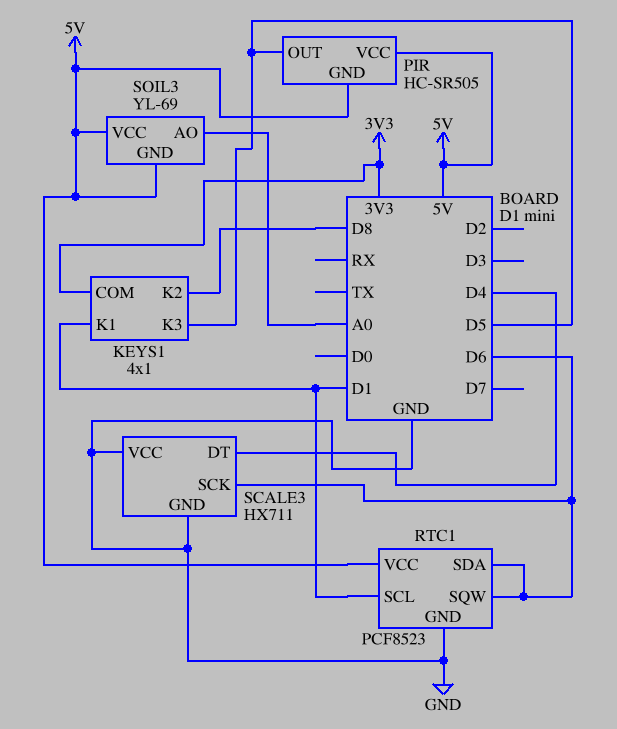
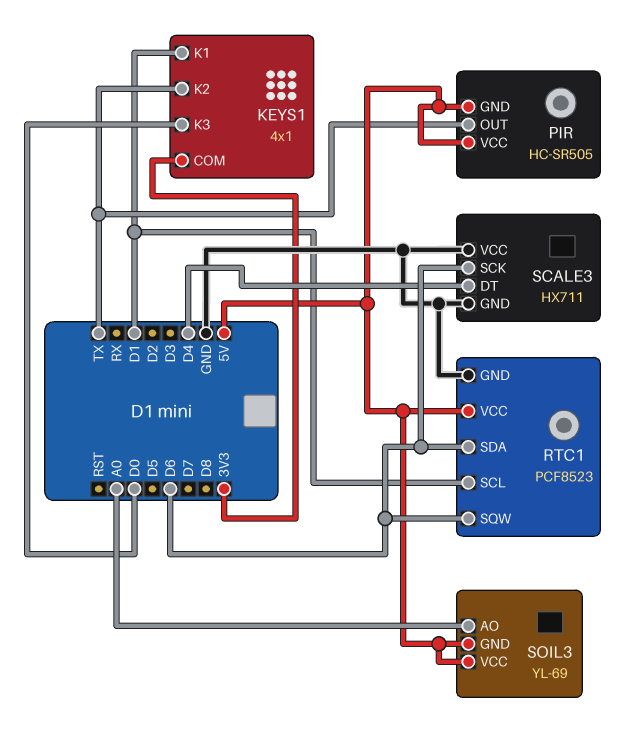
KEYS1 pin K2: D8 -> TX
KEYS1 pin K3: D5 -> D0
PIR pin OUT: D5 -> TX

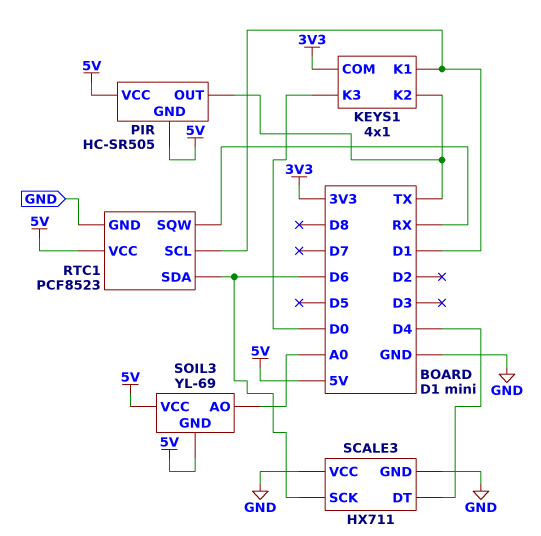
RTC1 pin SQW: D6 -> RX

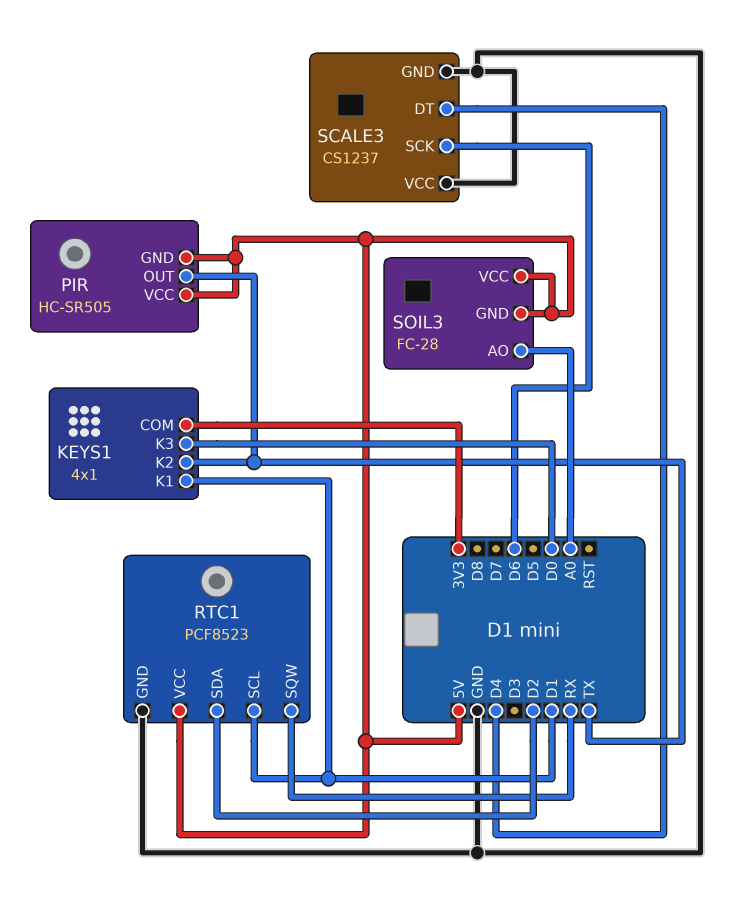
RTC1 pin SDA: D6 -> D2
SCALE3: HX711 -> CS1237
SOIL3: YL-69 -> FC-28

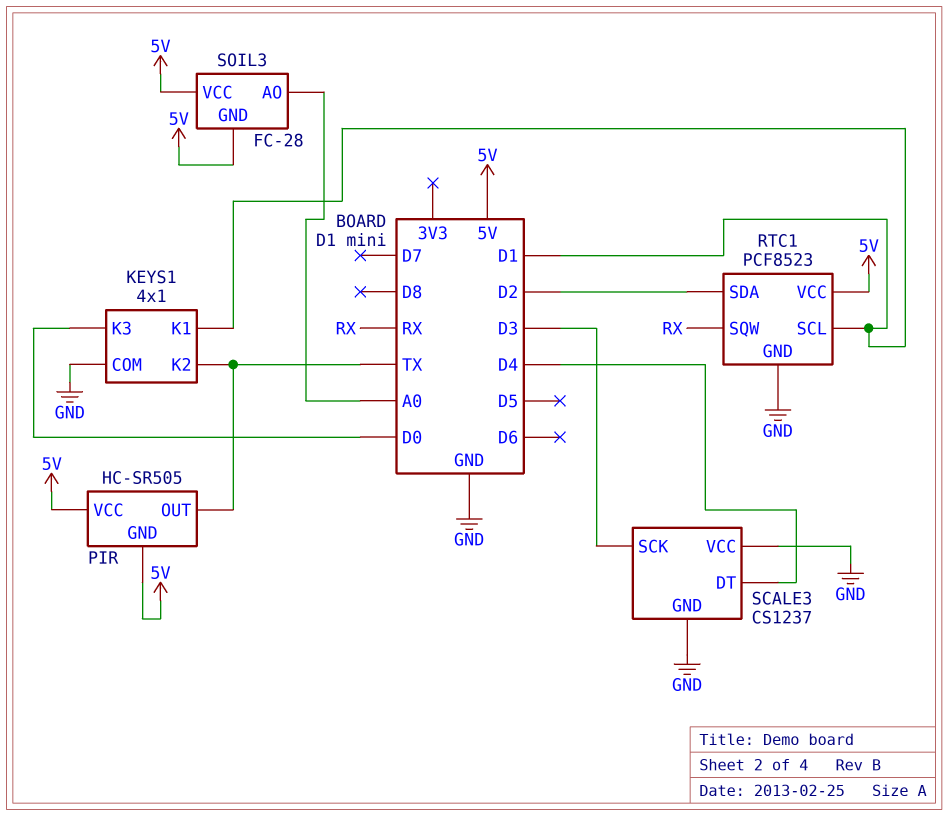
KEYS1 pin COM: 3V3 -> GND
SCALE3 pin SCK: D6 -> D3

